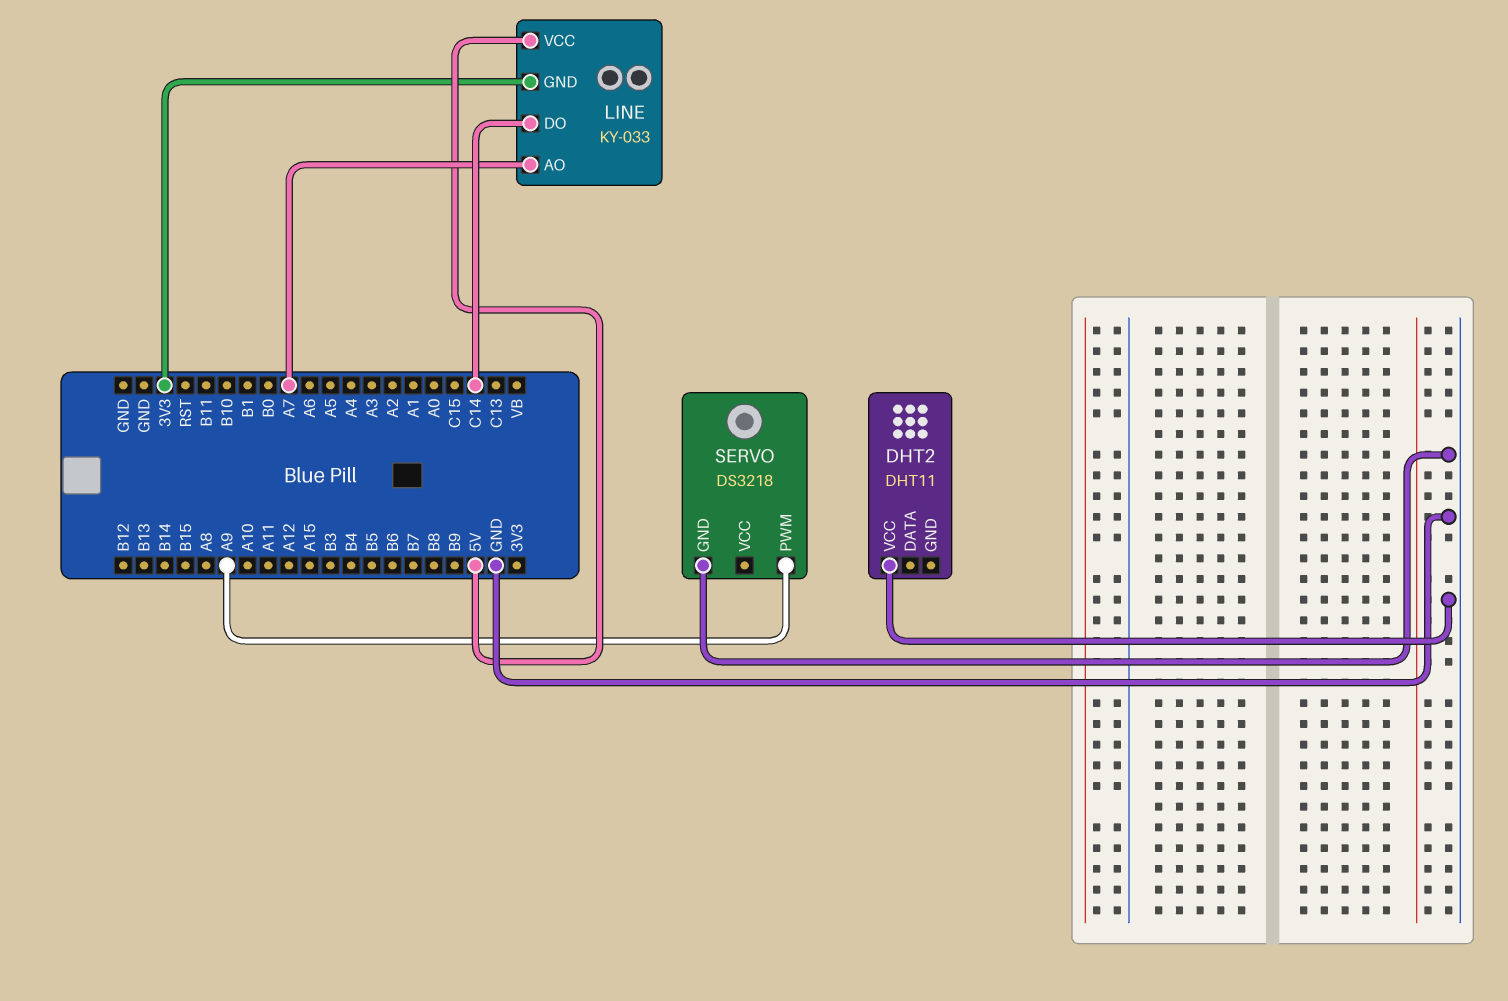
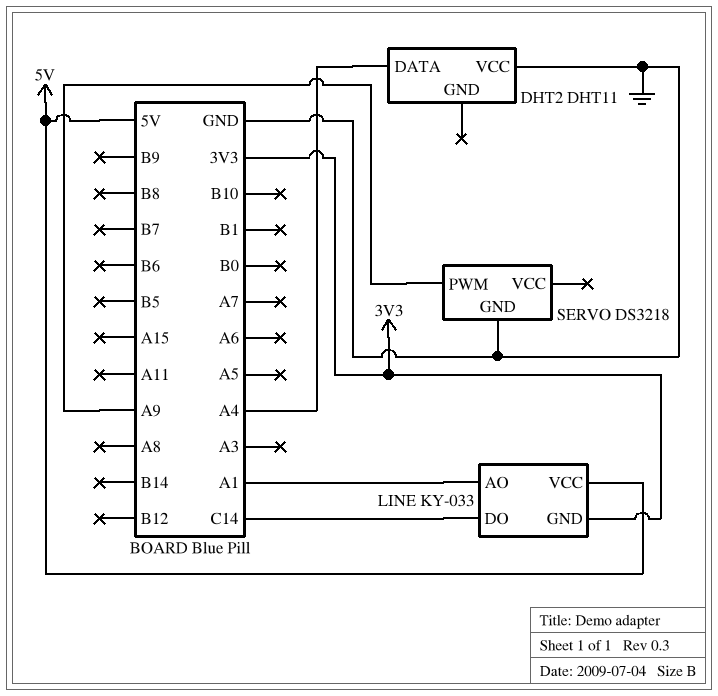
DHT2 pin DATA: none -> A4
LINE pin AO: A7 -> A1

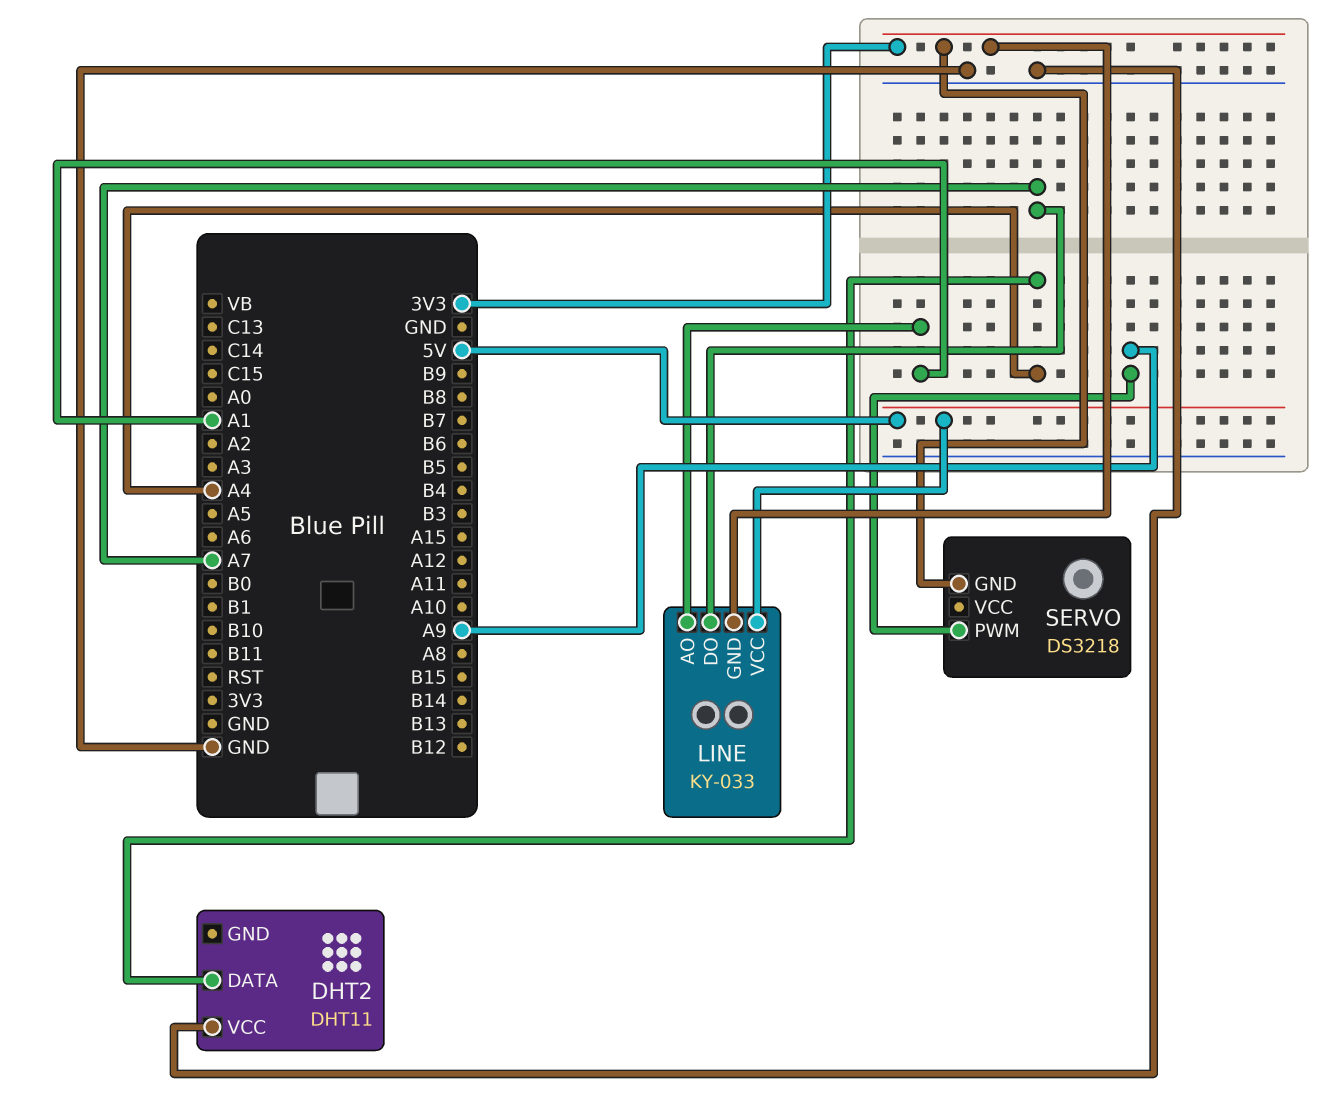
LINE pin DO: C14 -> A7
SERVO pin GND: GND -> 3V3

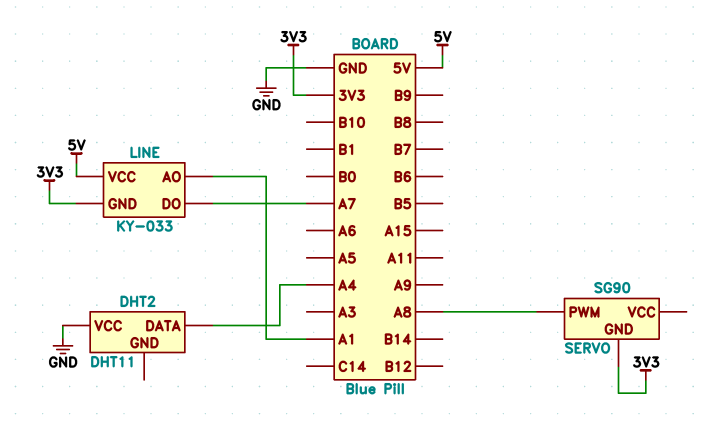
SERVO: DS3218 -> SG90
SERVO pin PWM: A9 -> A8

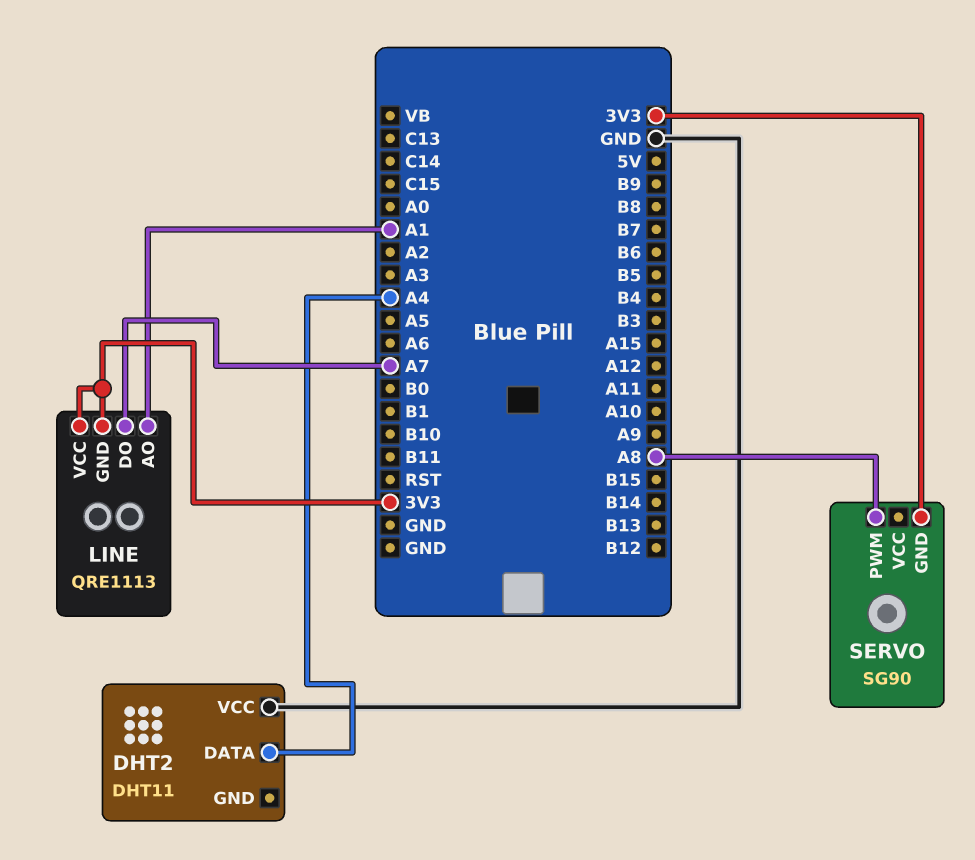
LINE: KY-033 -> QRE1113
LINE pin VCC: 5V -> 3V3

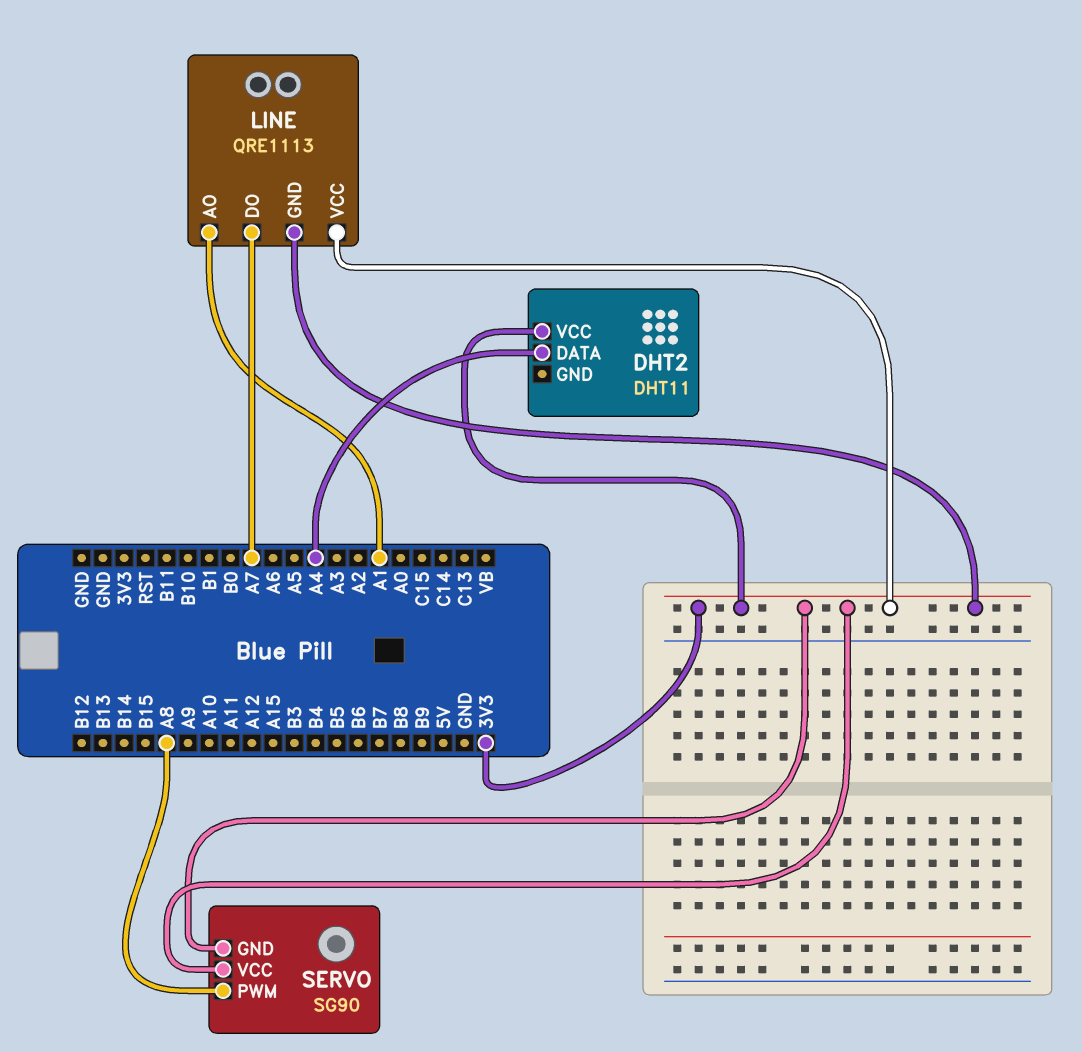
DHT2 pin VCC: GND -> 3V3
SERVO pin VCC: none -> 3V3

